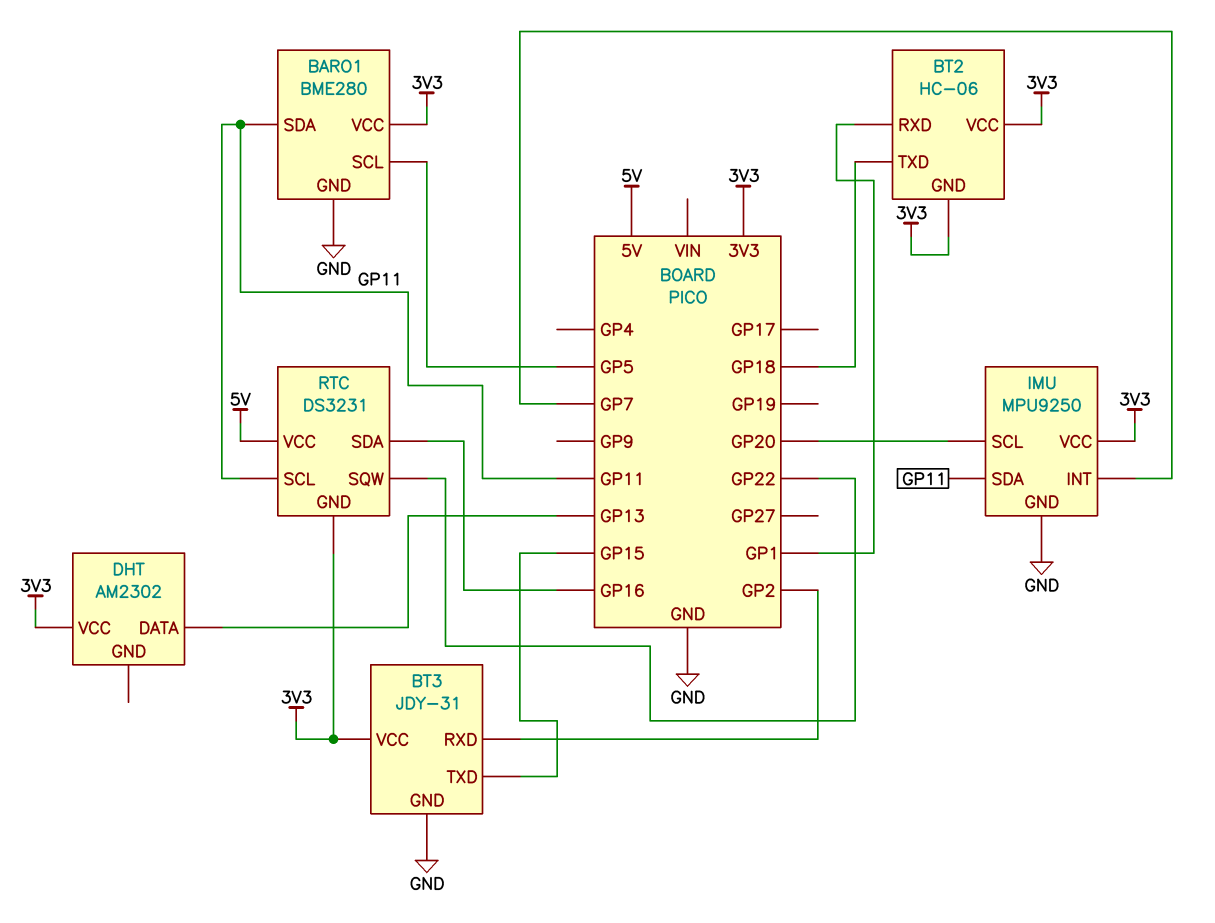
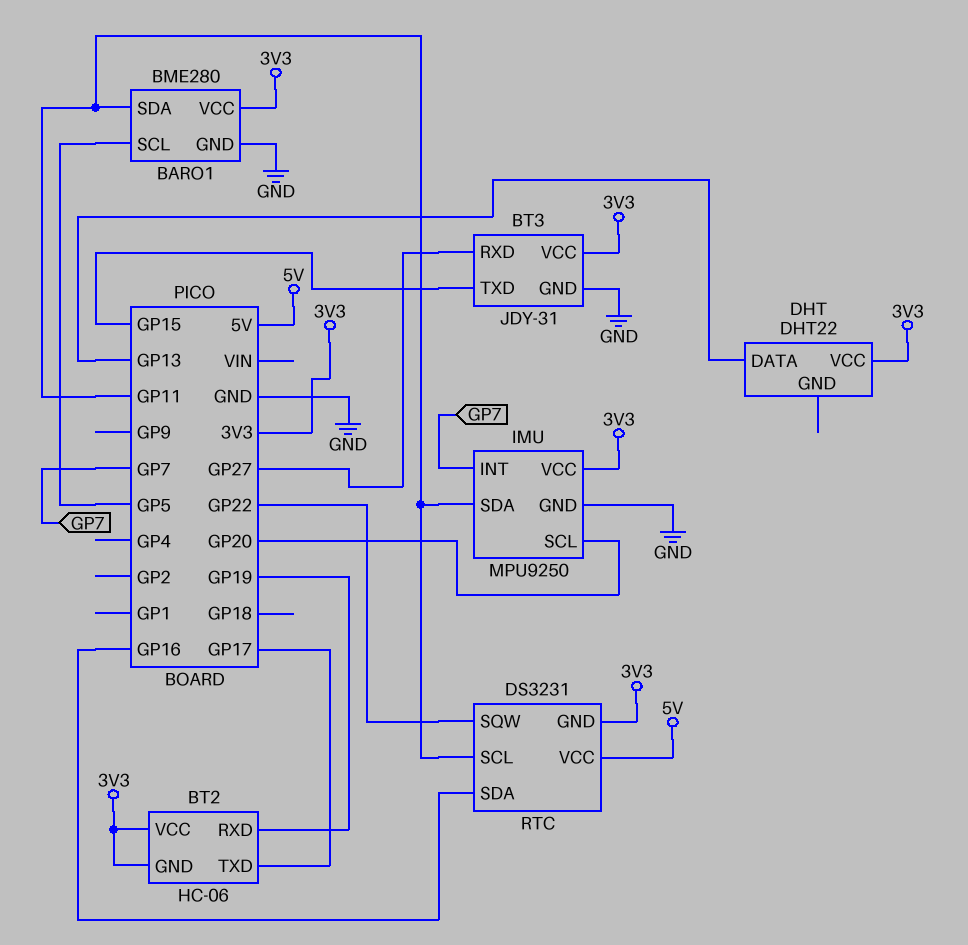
BT2 pin RXD: GP1 -> GP19
BT2 pin TXD: GP18 -> GP17
BT3 pin RXD: GP2 -> GP27
DHT: AM2302 -> DHT22

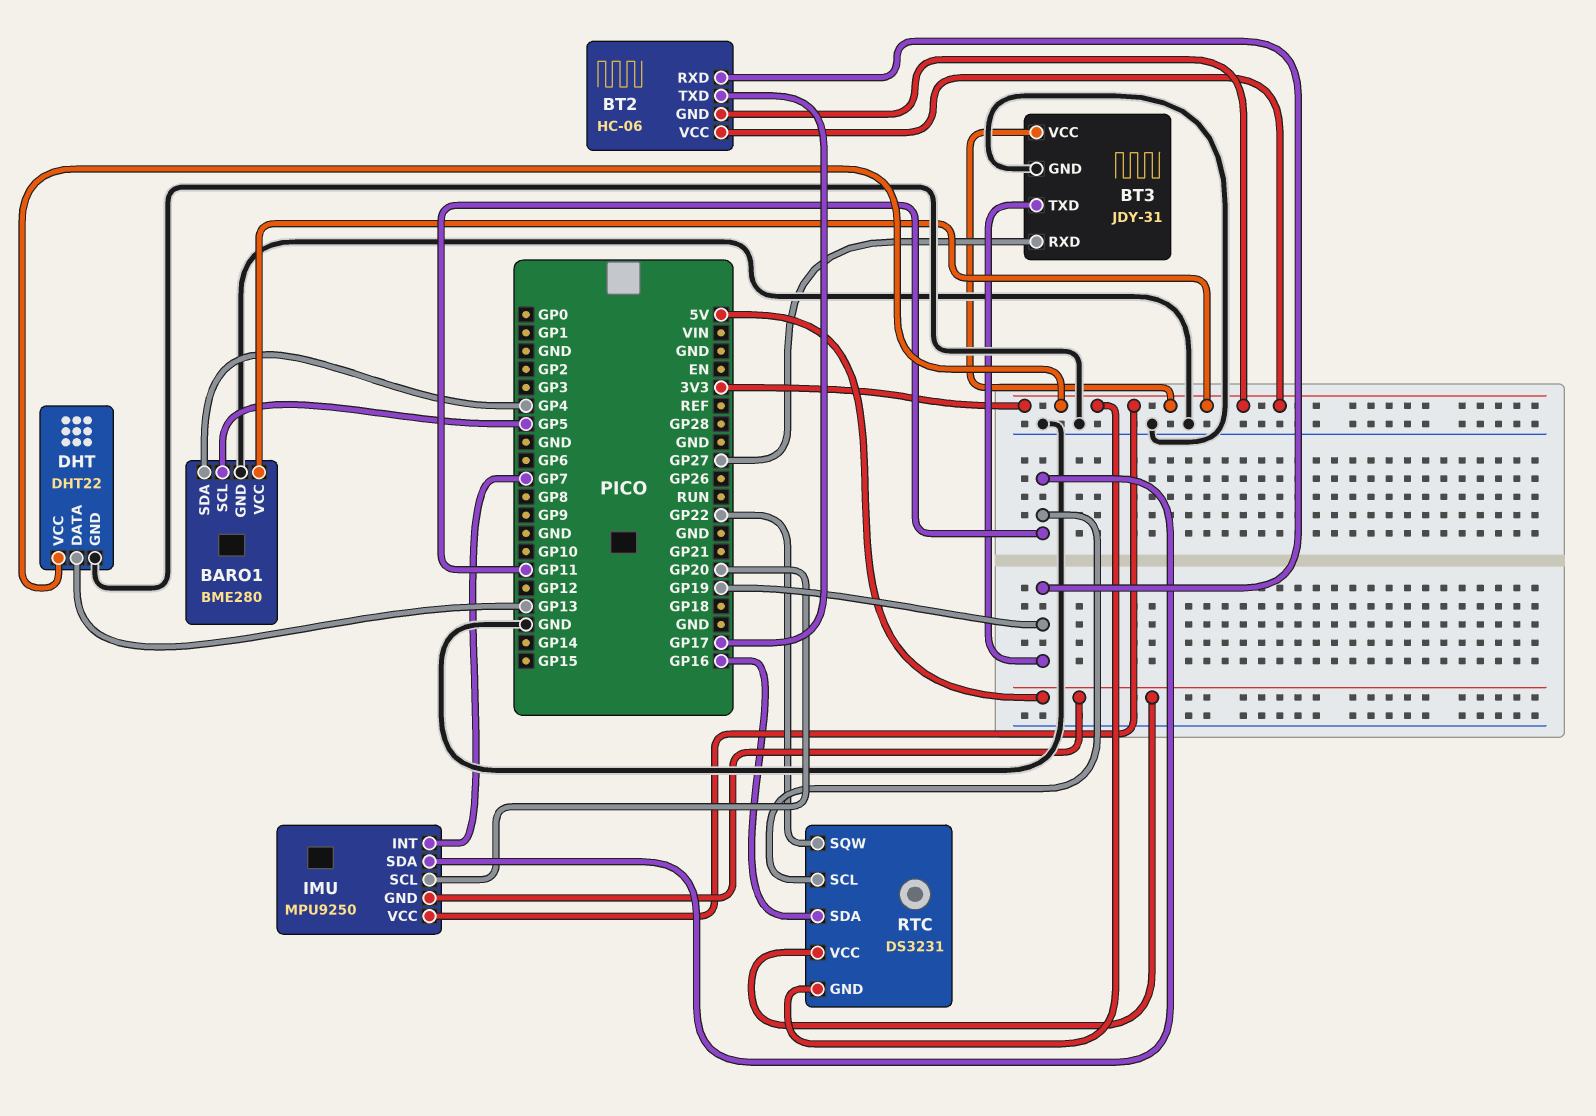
BARO1 pin SDA: GP11 -> GP4
BT3 pin TXD: GP15 -> GP19
DHT pin GND: none -> GND
IMU pin GND: GND -> 5V

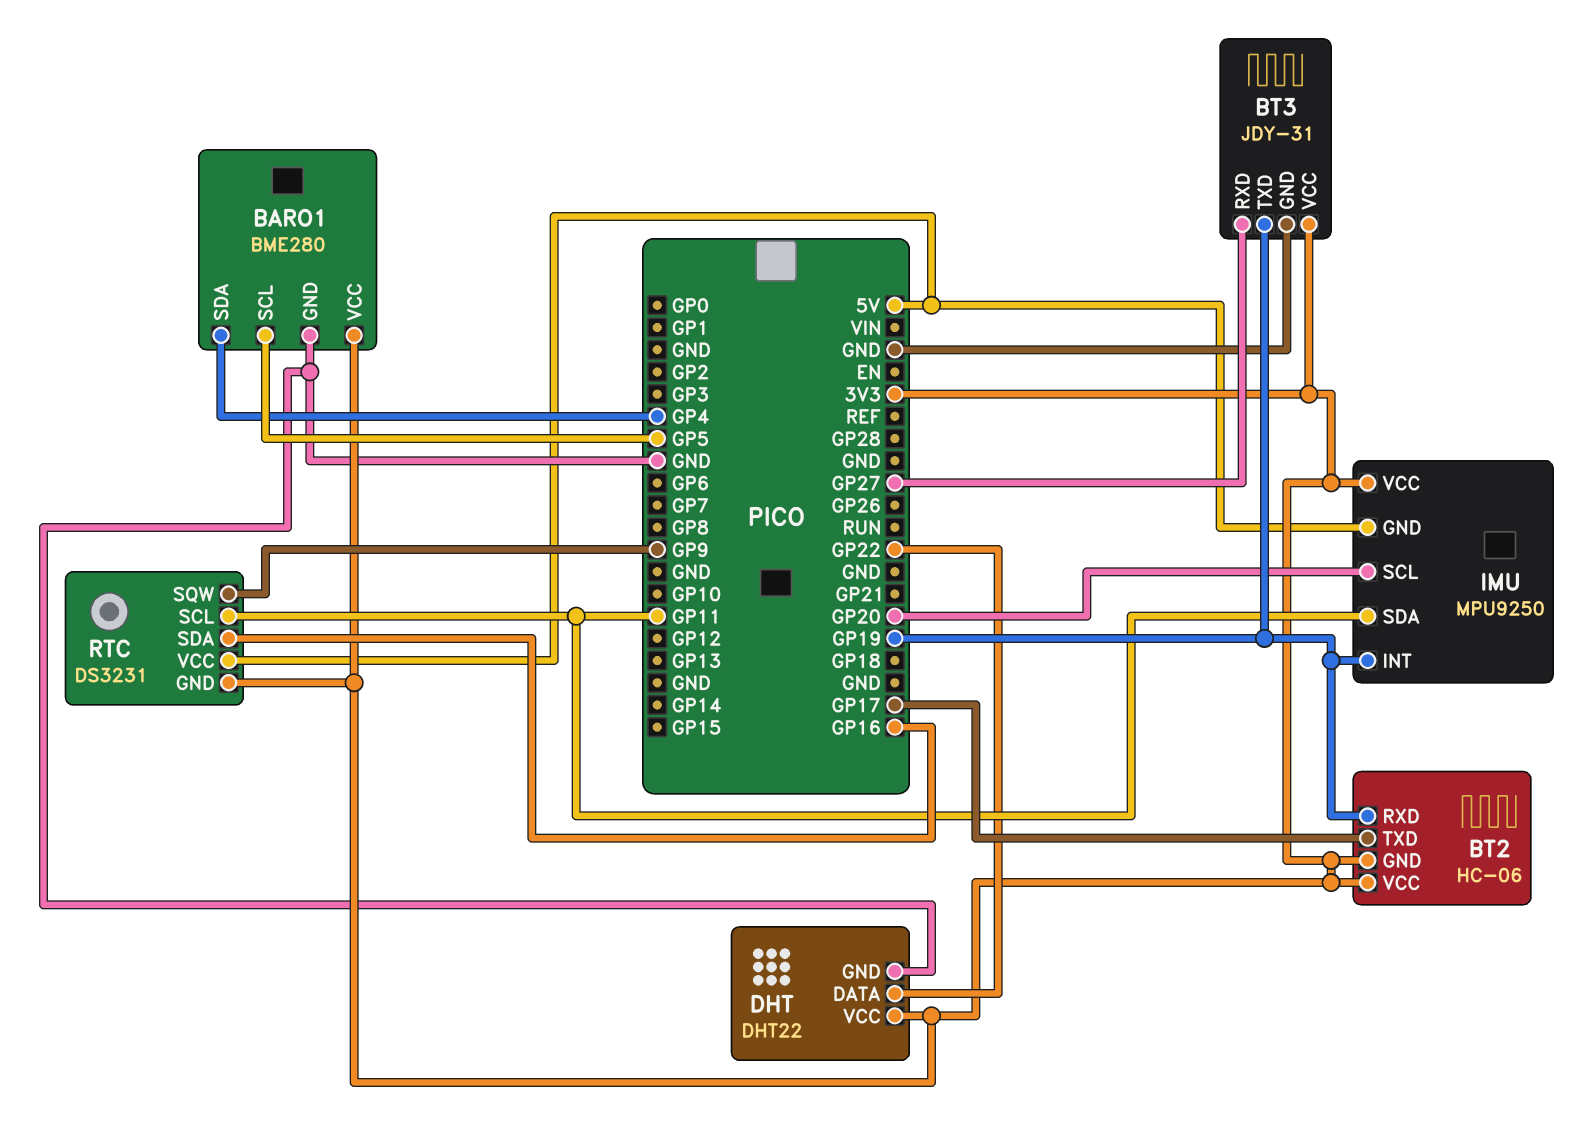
DHT pin DATA: GP13 -> GP22
IMU pin INT: GP7 -> GP19
RTC pin SQW: GP22 -> GP9

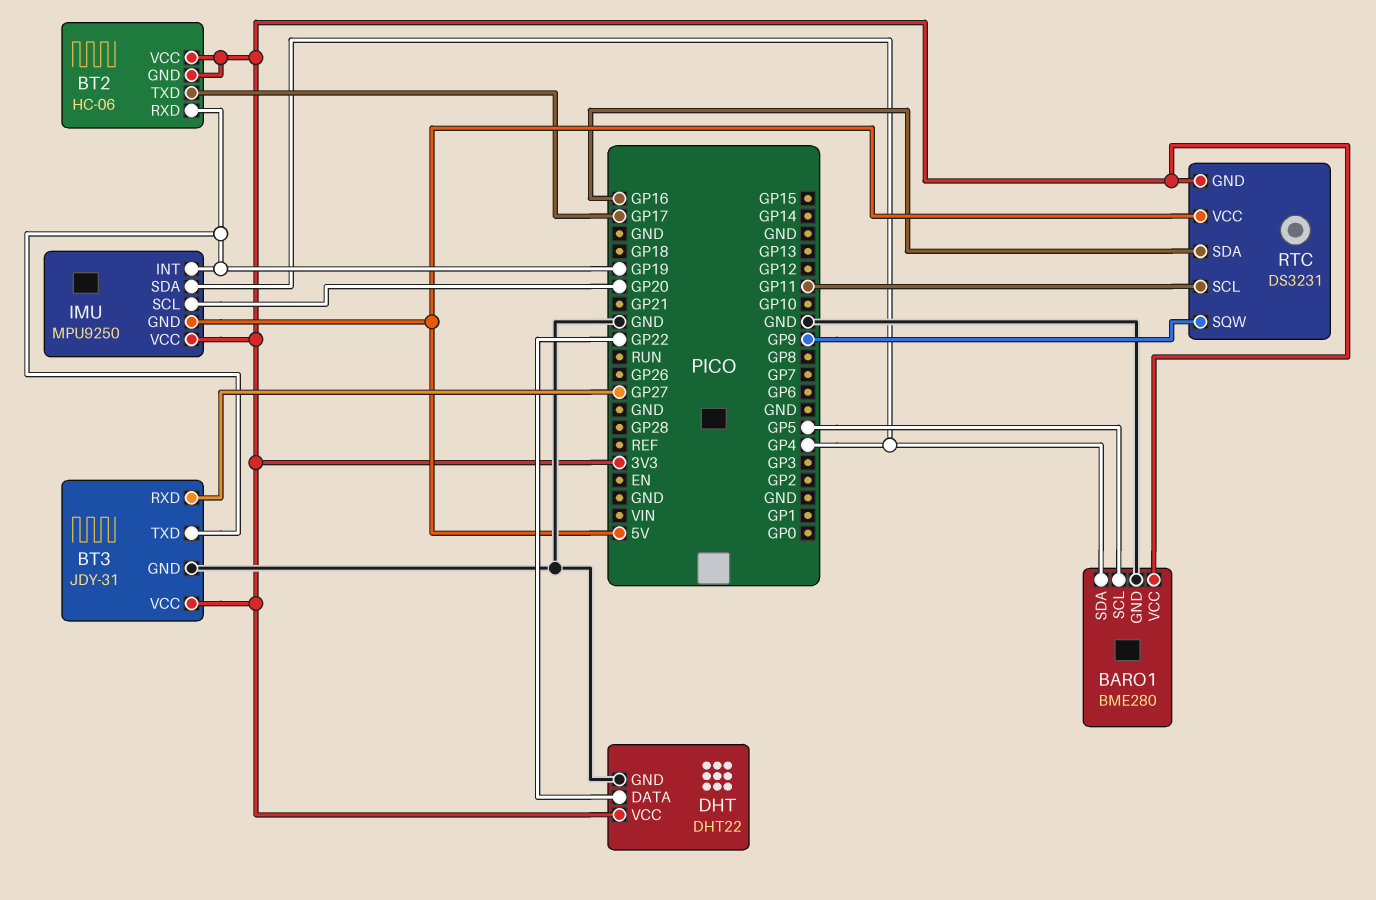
IMU pin SDA: GP11 -> GP4

